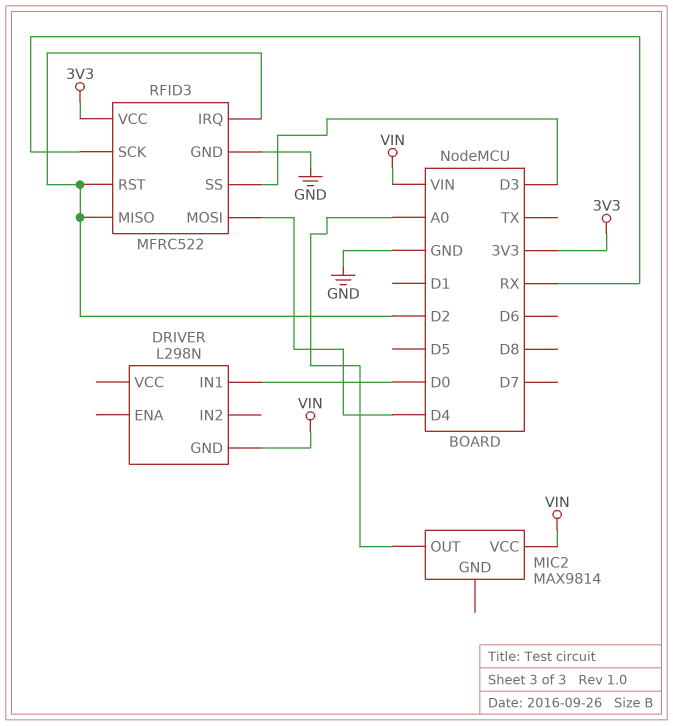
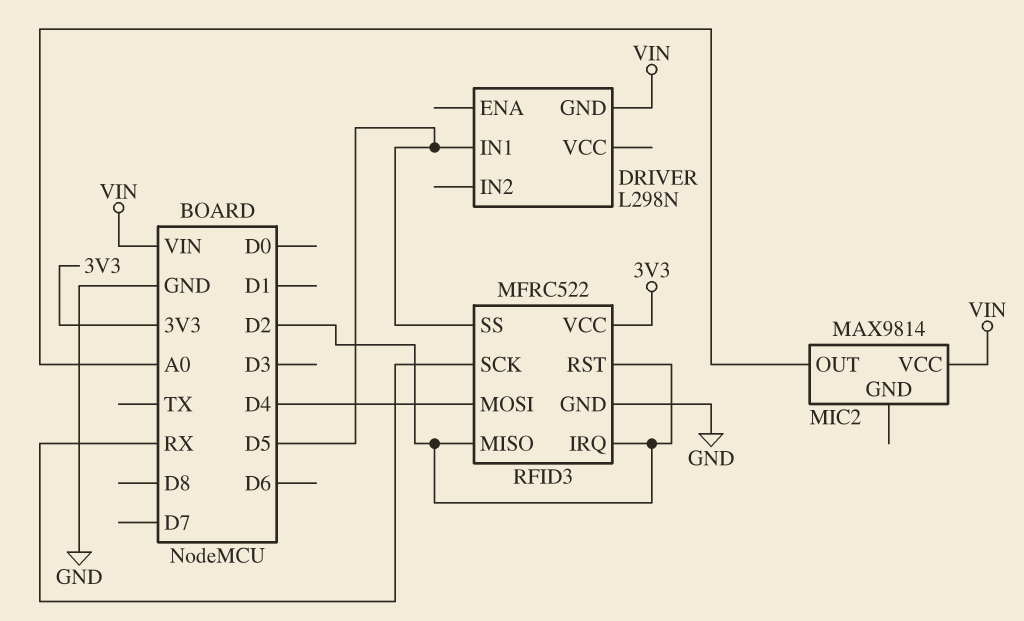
DRIVER pin IN1: D0 -> D5
RFID3 pin SS: D3 -> D5

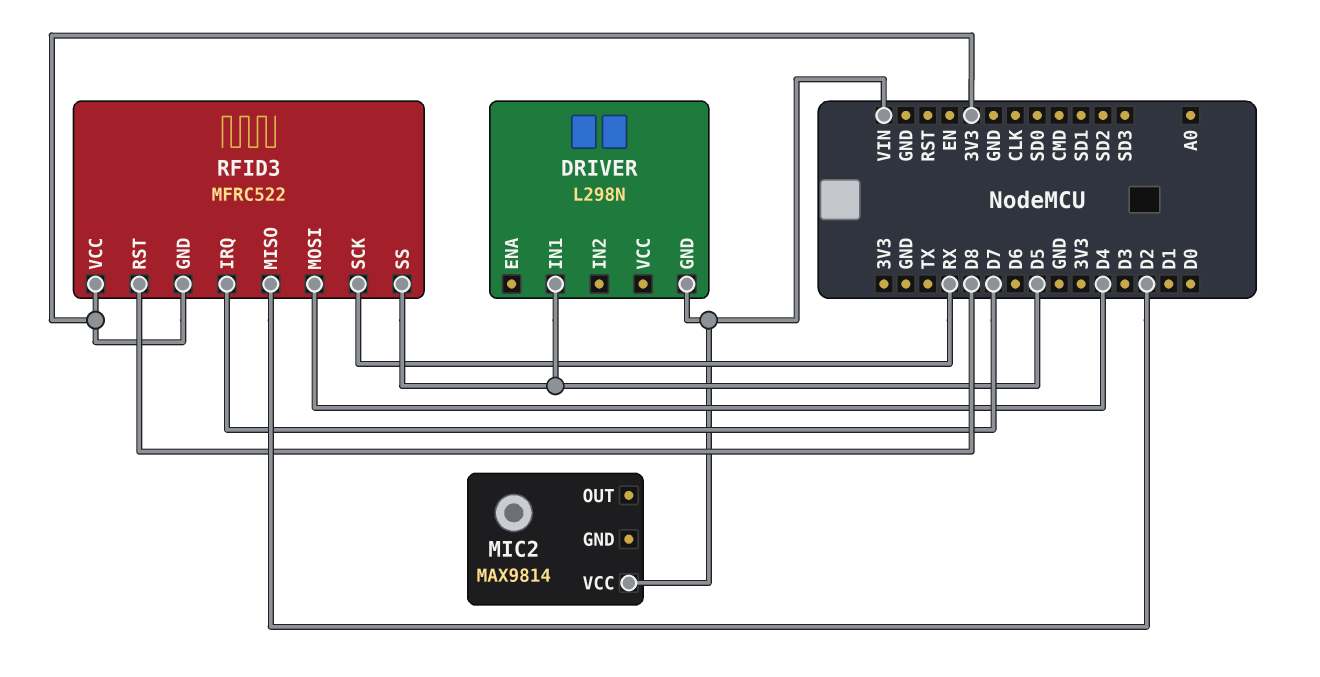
MIC2 pin OUT: A0 -> none
RFID3 pin GND: GND -> 3V3
RFID3 pin IRQ: D2 -> D7
RFID3 pin RST: D2 -> D8

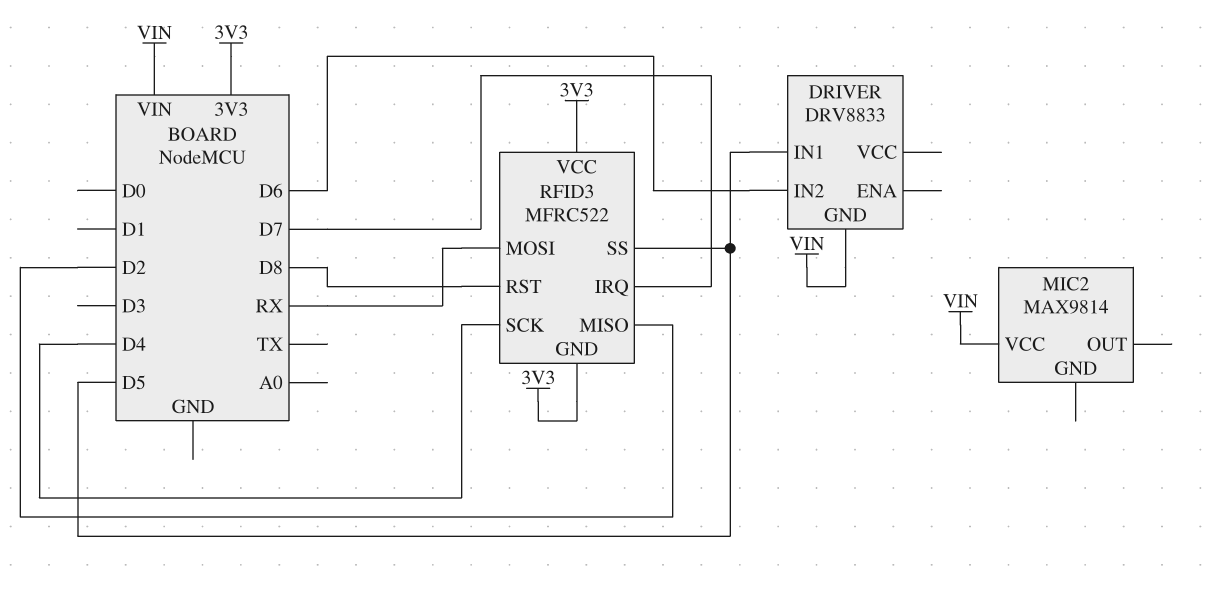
DRIVER: L298N -> DRV8833
DRIVER pin IN2: none -> D6
RFID3 pin MOSI: D4 -> RX
RFID3 pin SCK: RX -> D4

